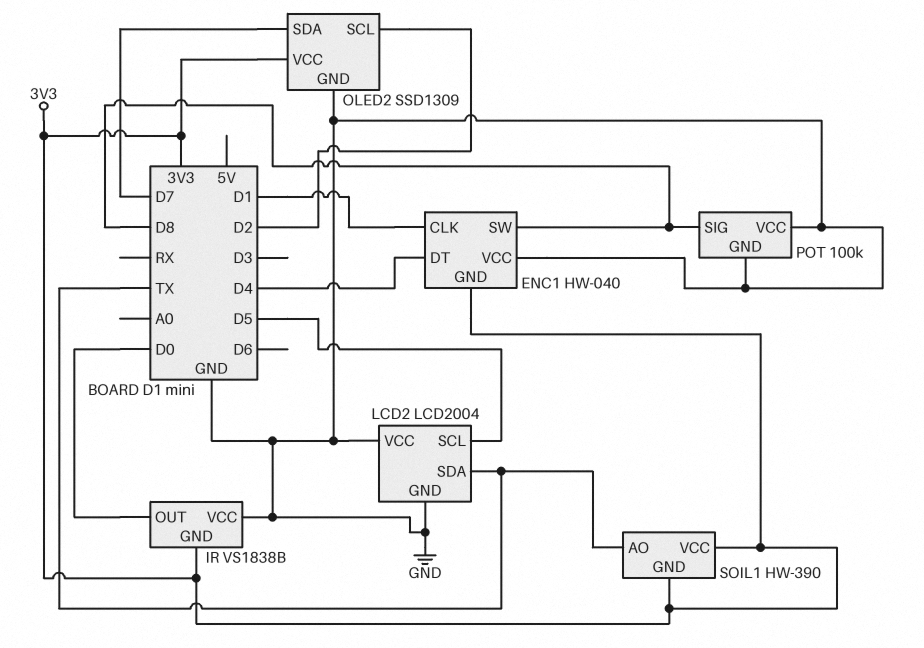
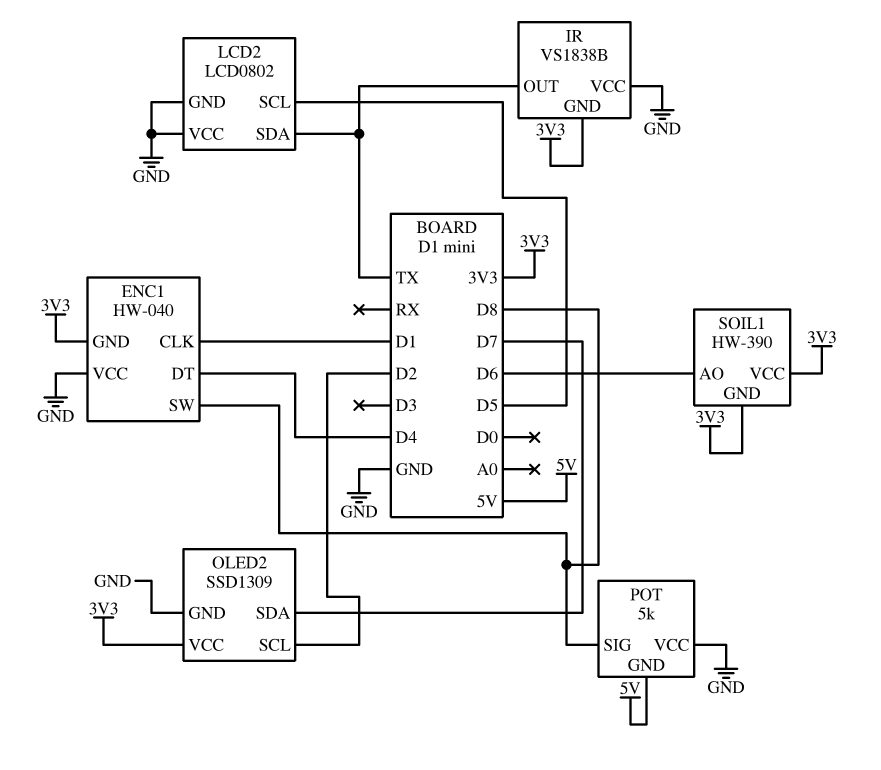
IR pin OUT: D0 -> TX
LCD2: LCD2004 -> LCD0802
POT: 100k -> 5k
POT pin GND: GND -> 5V
SOIL1 pin AO: TX -> D6

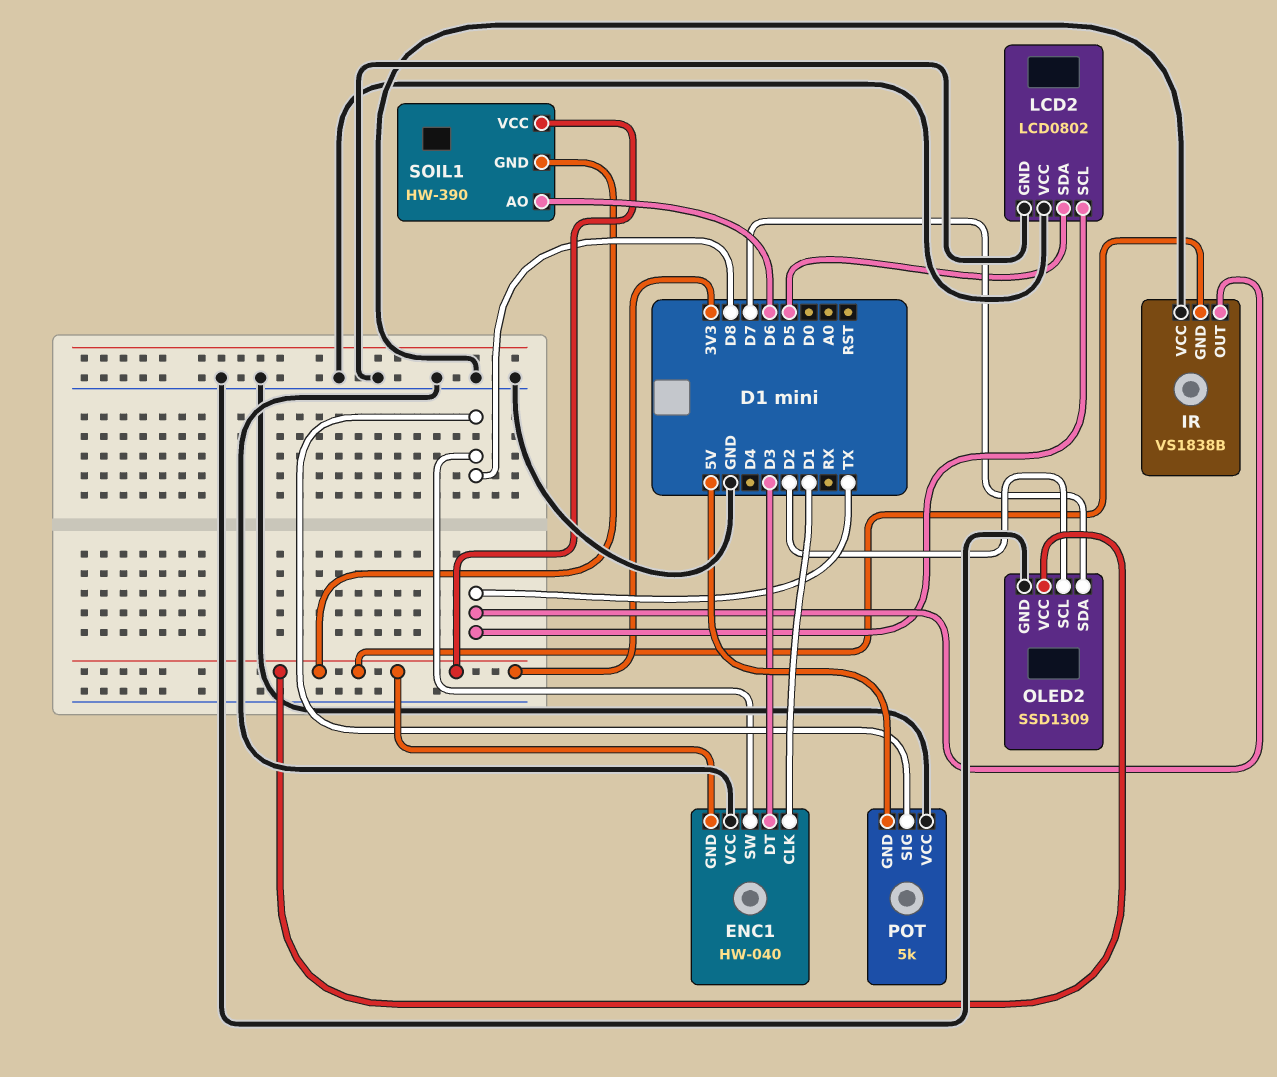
ENC1 pin DT: D4 -> D3
LCD2 pin SCL: D5 -> TX
LCD2 pin SDA: TX -> D5

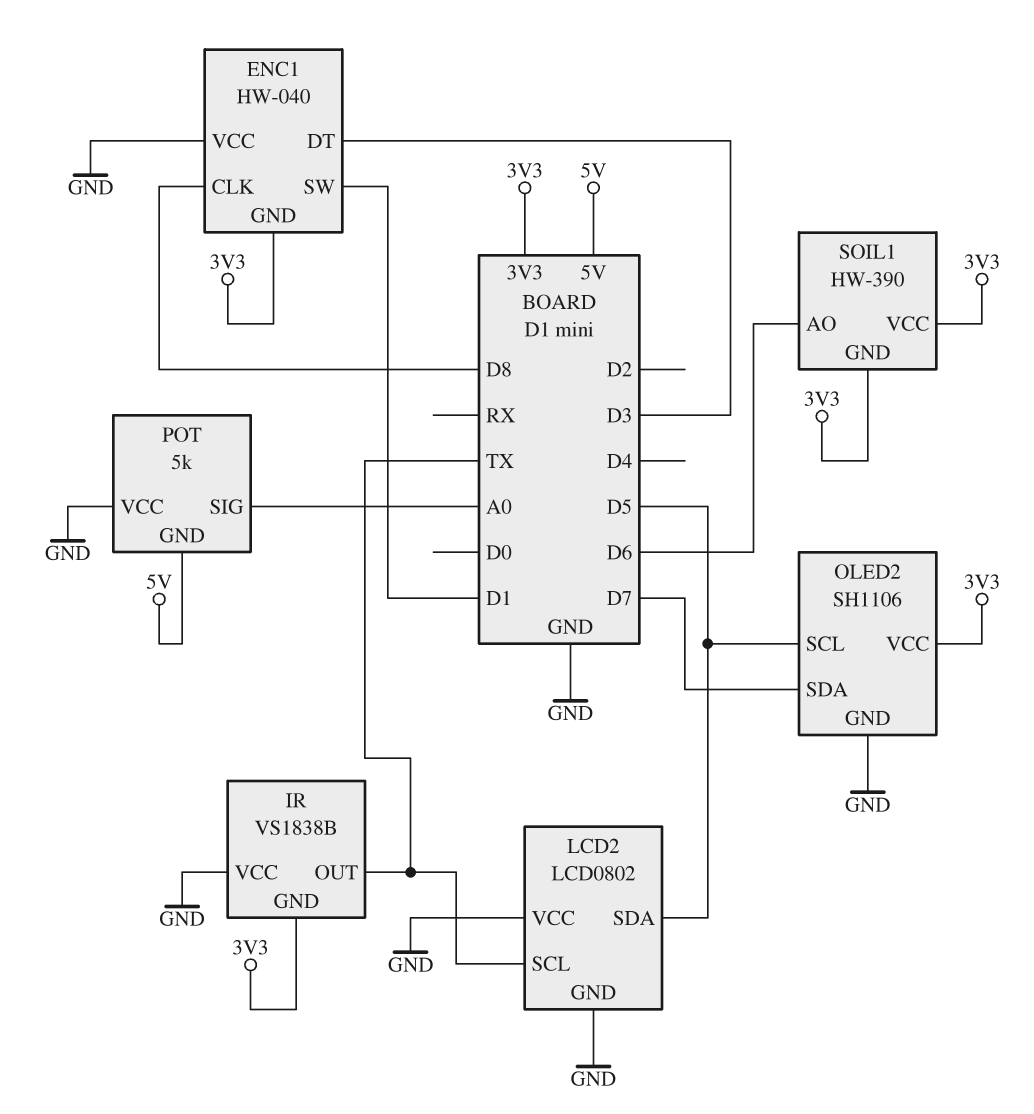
ENC1 pin CLK: D1 -> D8
ENC1 pin SW: D8 -> D1
OLED2: SSD1309 -> SH1106
OLED2 pin SCL: D2 -> D5
POT pin SIG: D8 -> A0

